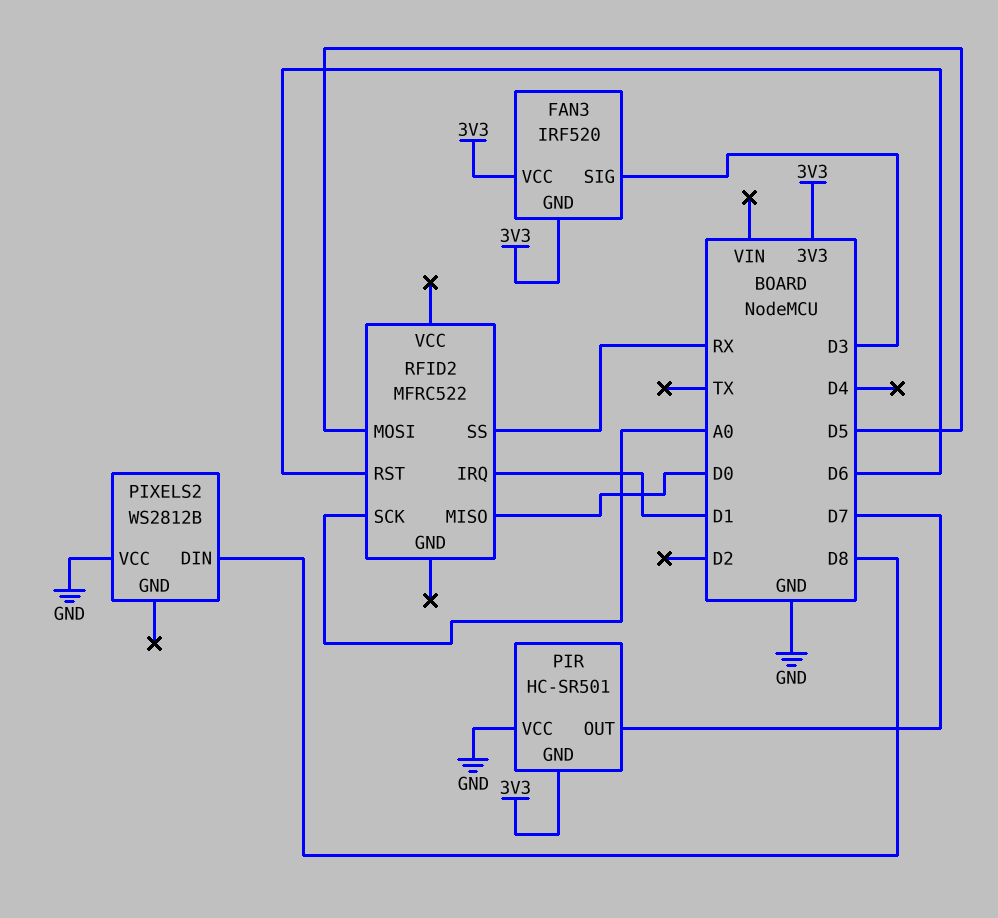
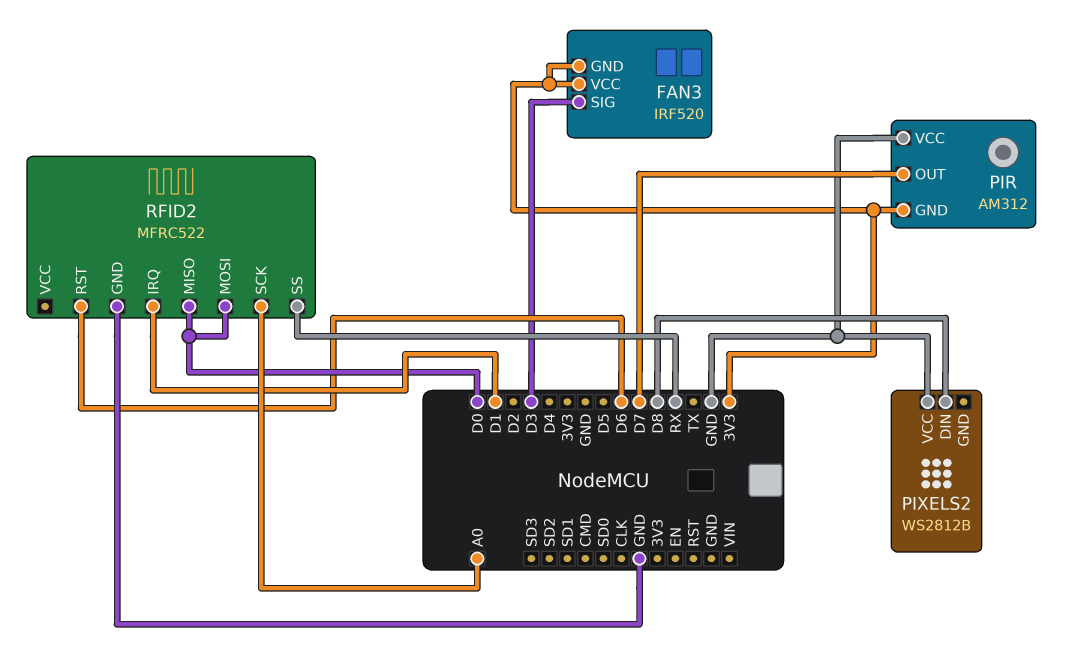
PIR: HC-SR501 -> AM312
RFID2 pin GND: none -> GND
RFID2 pin MOSI: D5 -> D0

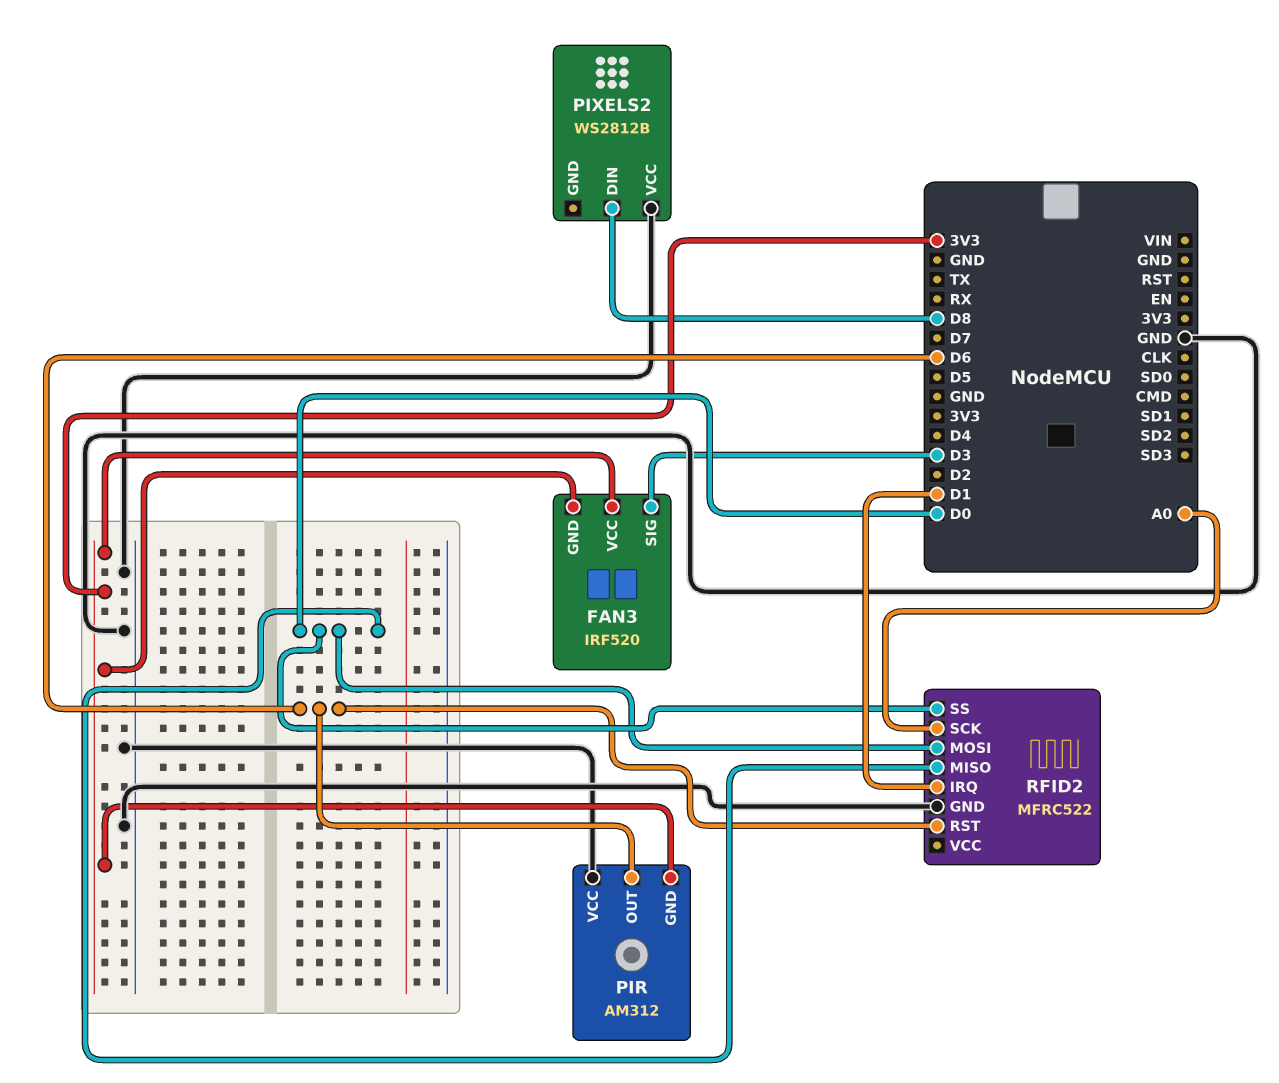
PIR pin OUT: D7 -> D6
RFID2 pin SS: RX -> D0

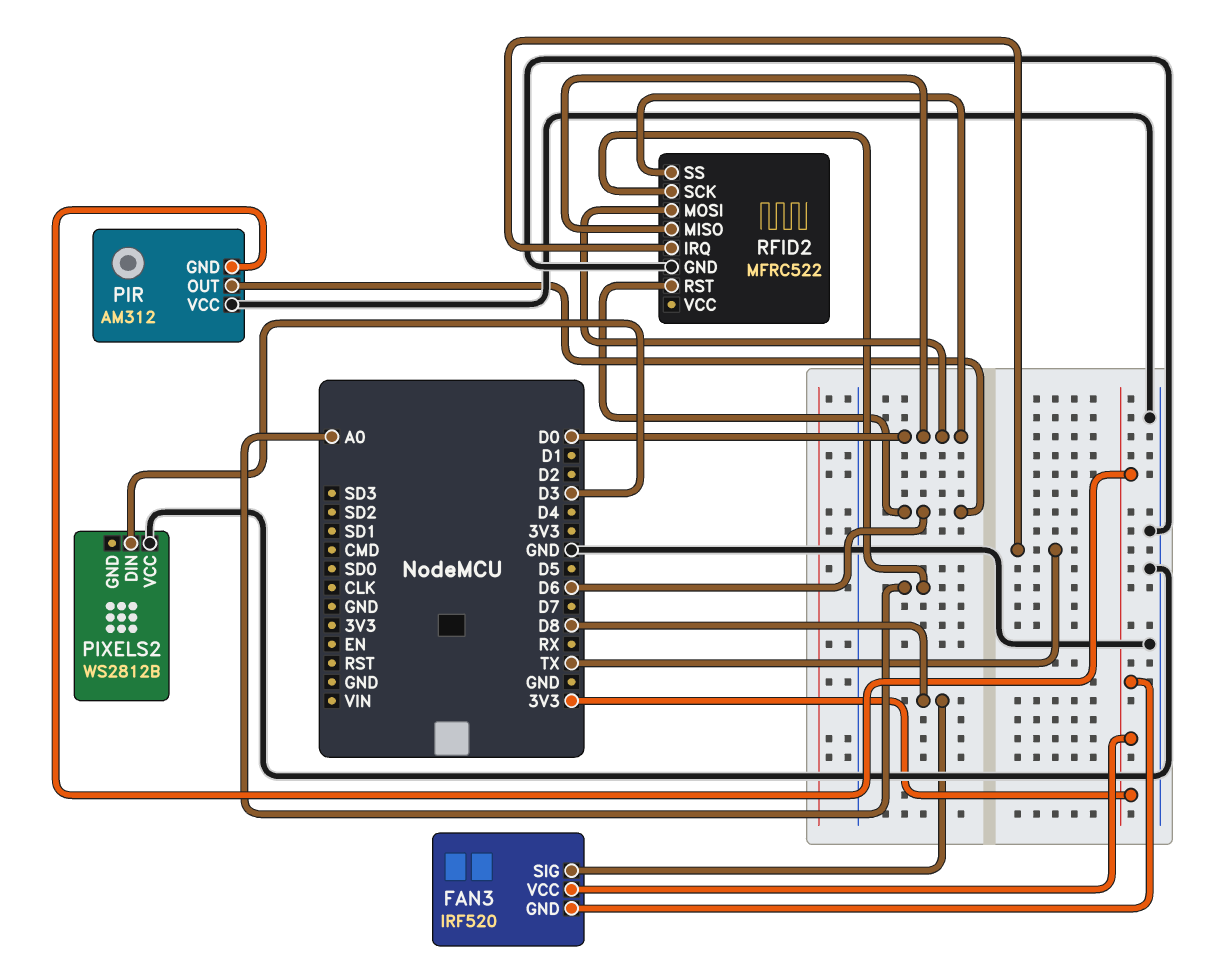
FAN3 pin SIG: D3 -> D8
PIXELS2 pin DIN: D8 -> D3
RFID2 pin IRQ: D1 -> TX

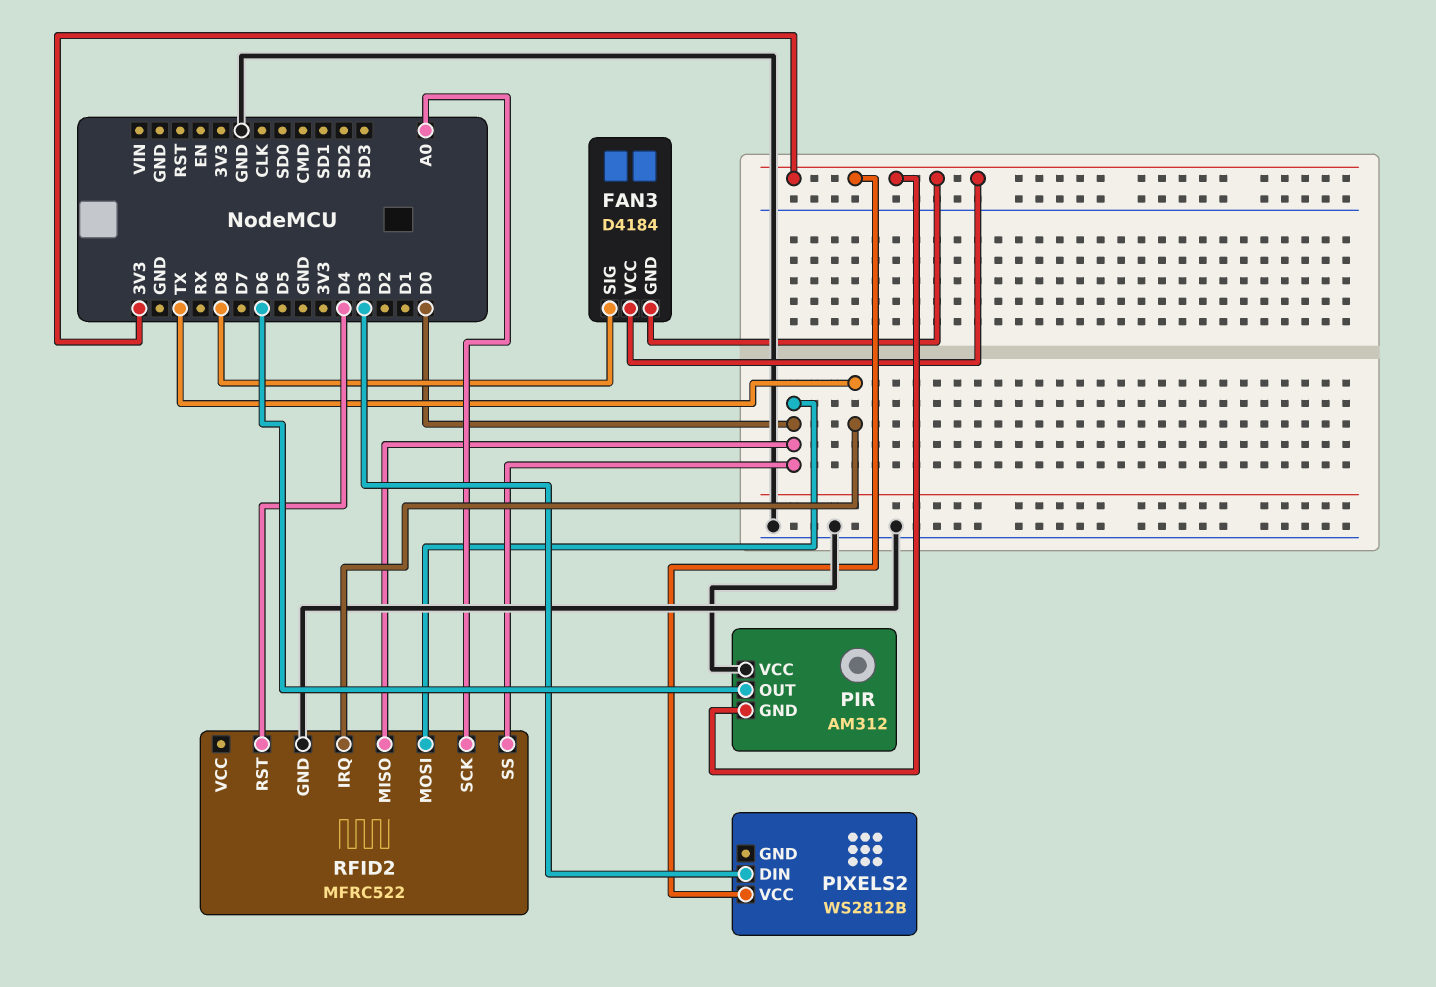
FAN3: IRF520 -> D4184
PIXELS2 pin VCC: GND -> 3V3
RFID2 pin RST: D6 -> D4

